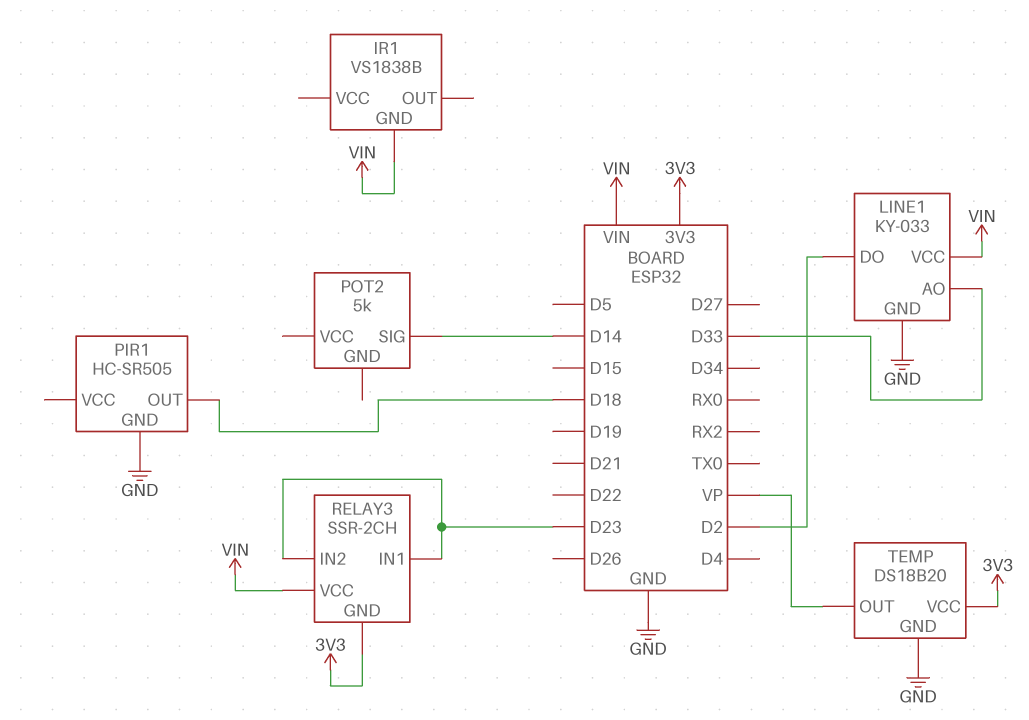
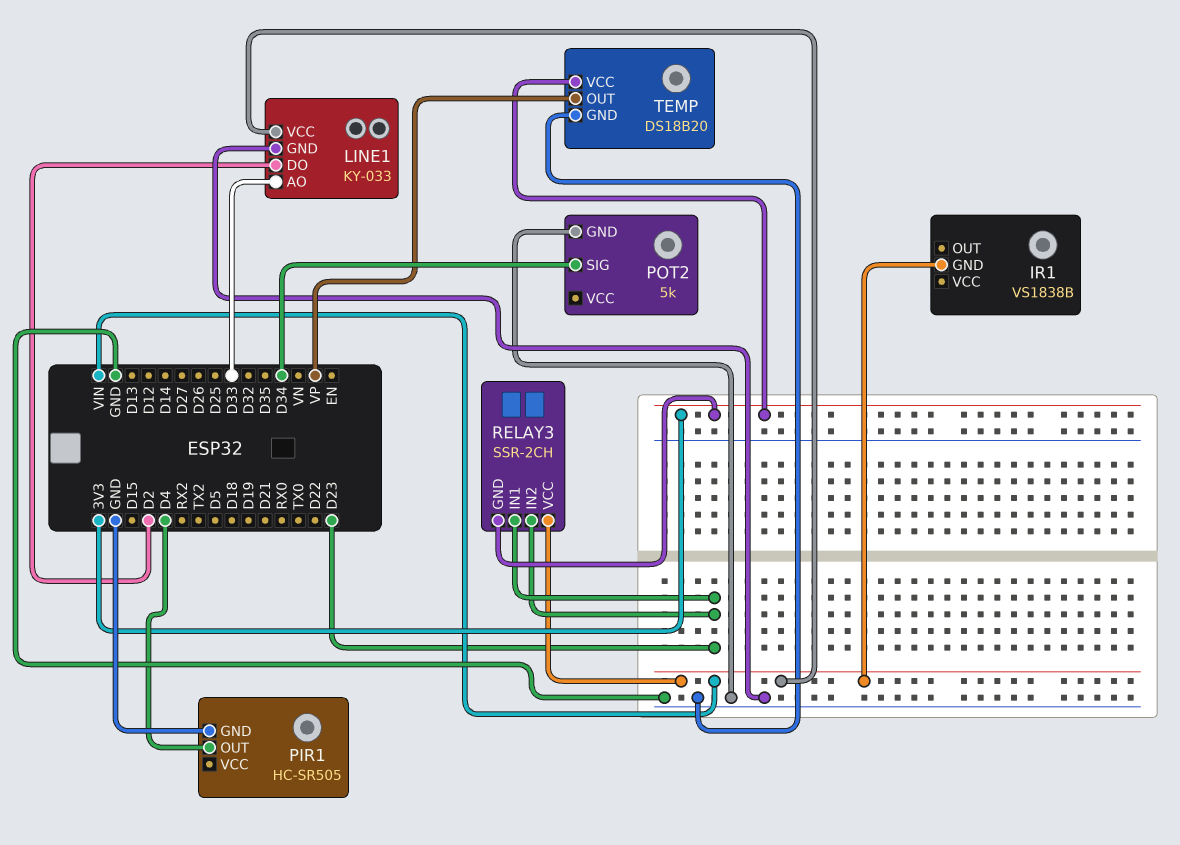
PIR1 pin OUT: D18 -> D4
POT2 pin GND: none -> GND
POT2 pin SIG: D14 -> D34

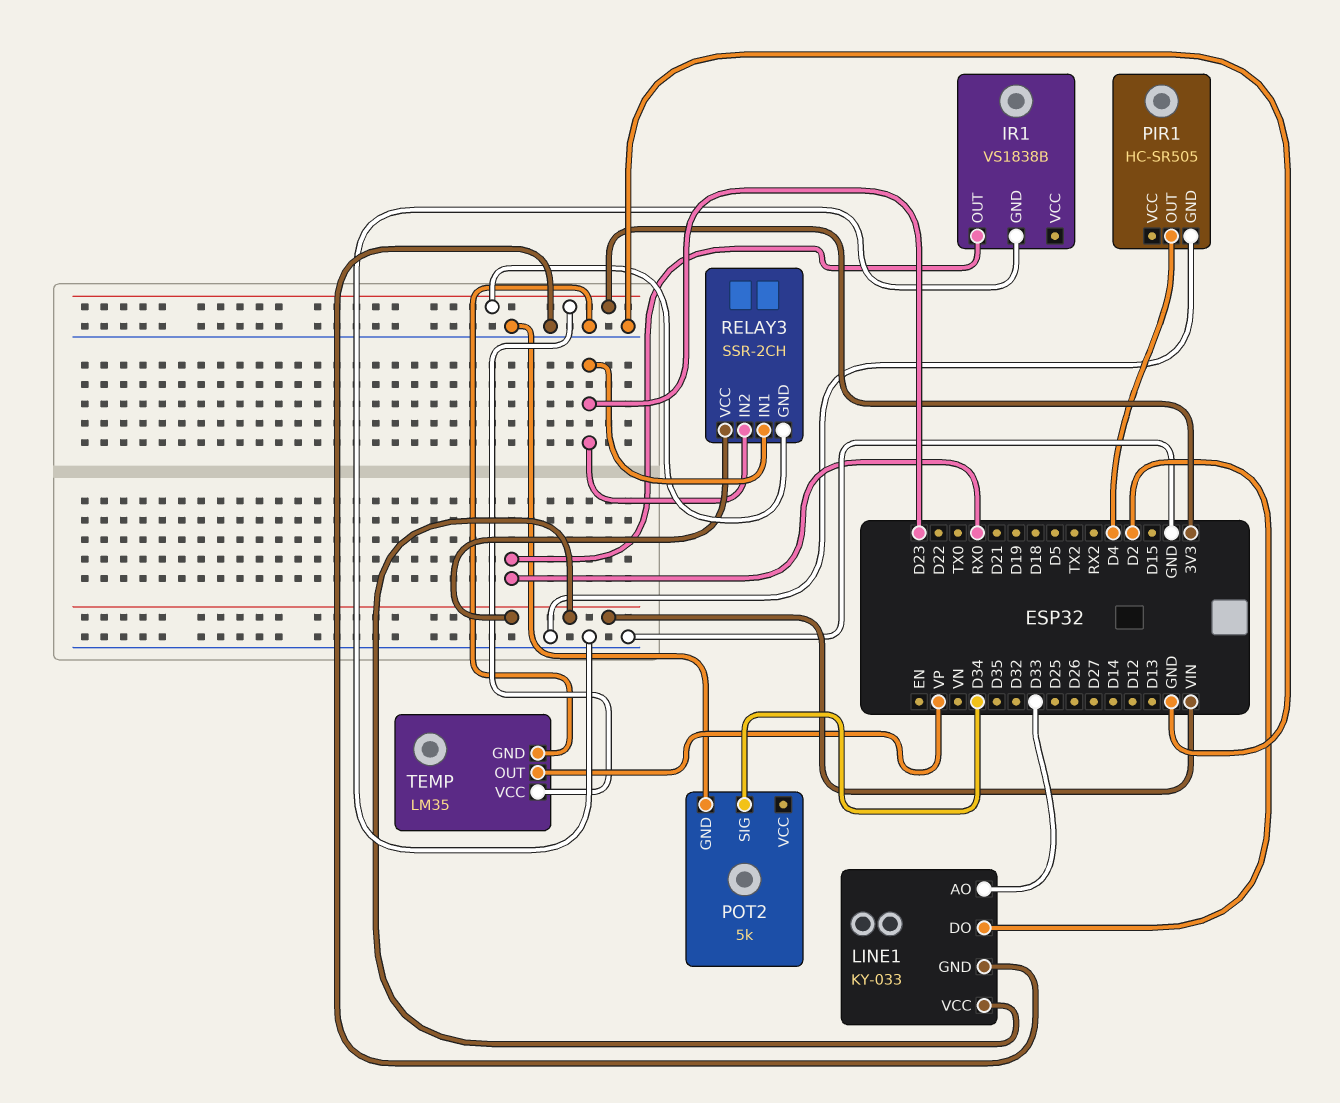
IR1 pin GND: VIN -> GND
IR1 pin OUT: none -> RX0
TEMP: DS18B20 -> LM35

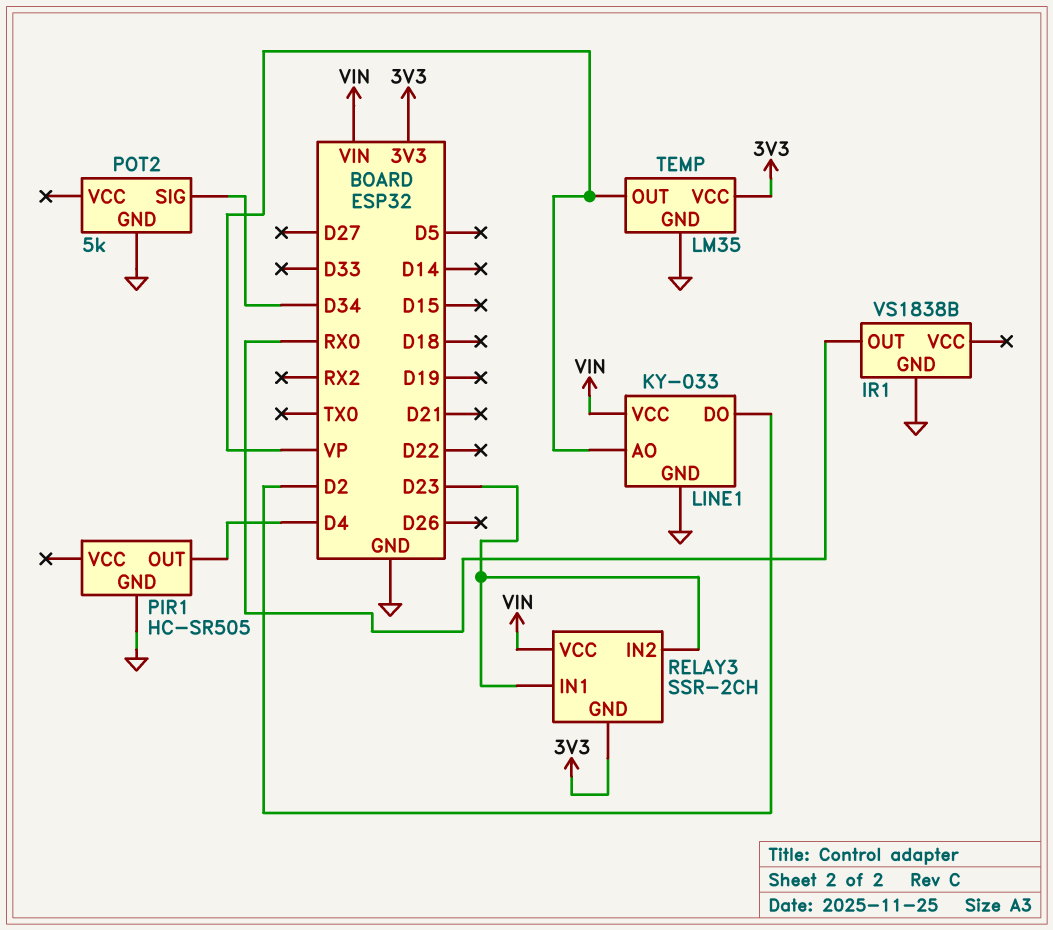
LINE1 pin AO: D33 -> VP

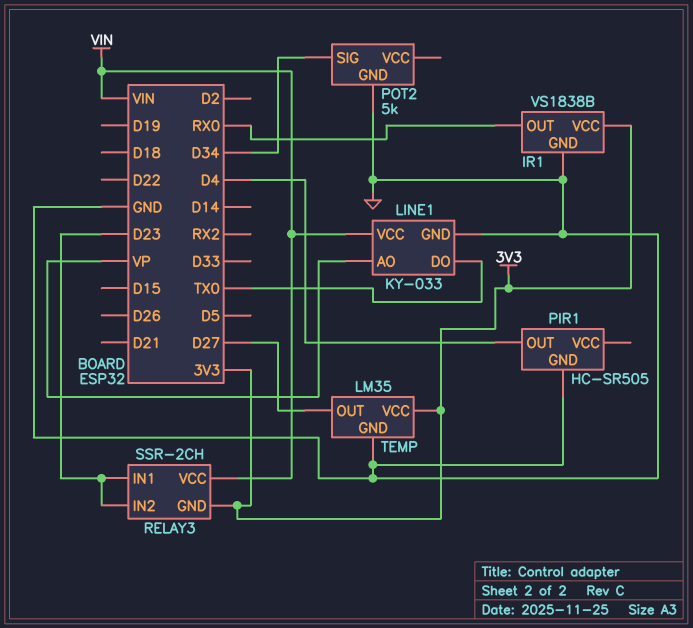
IR1 pin VCC: none -> 3V3
LINE1 pin DO: D2 -> TX0
TEMP pin OUT: VP -> D27

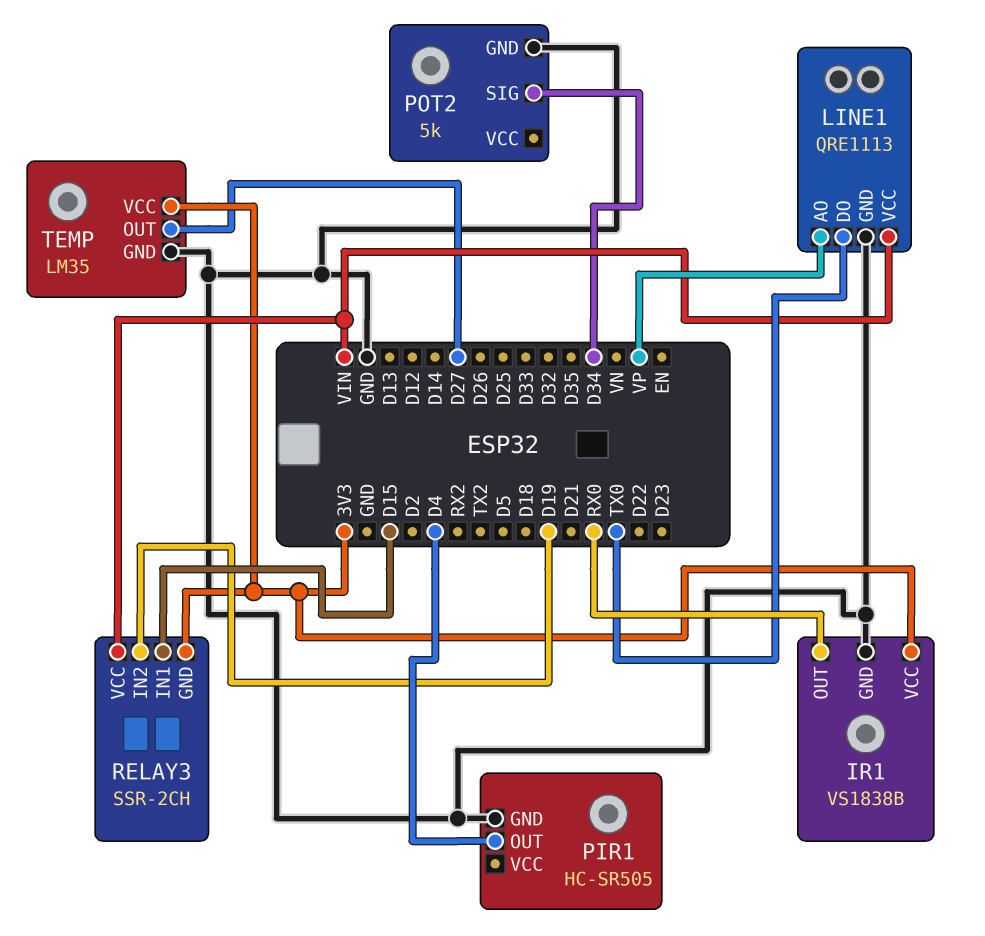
LINE1: KY-033 -> QRE1113
RELAY3 pin IN1: D23 -> D15
RELAY3 pin IN2: D23 -> D19

